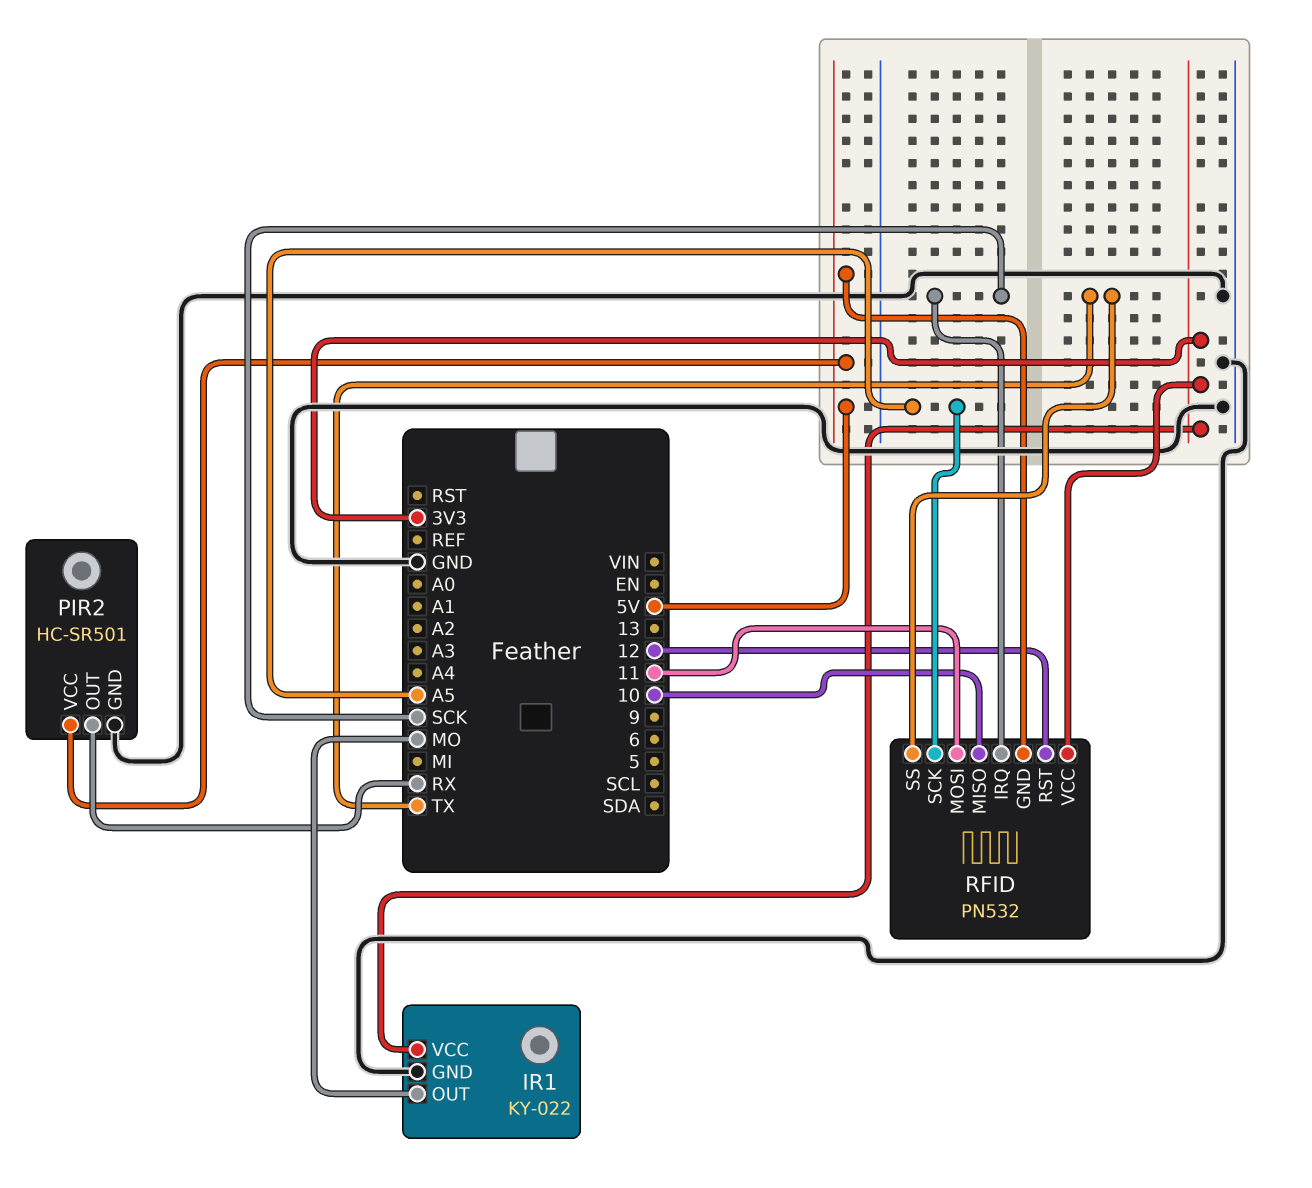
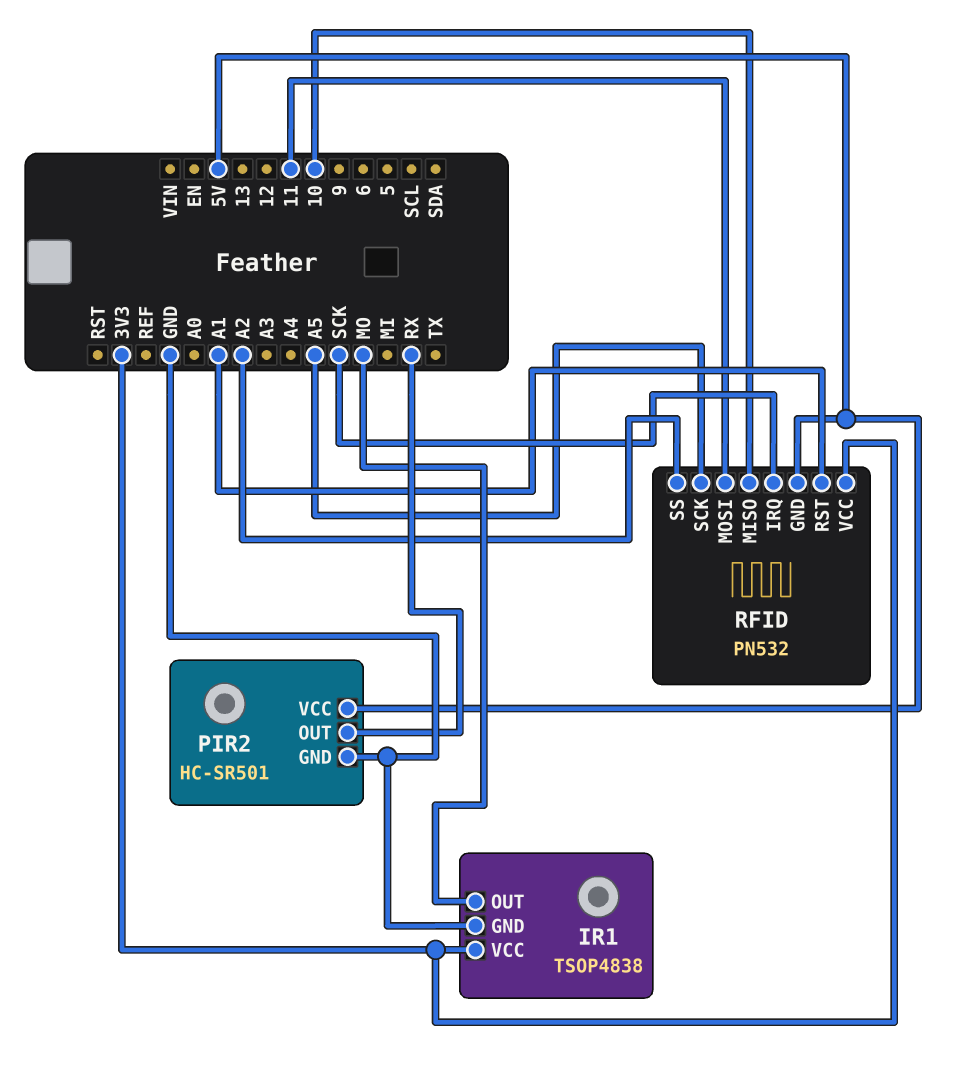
IR1: KY-022 -> TSOP4838
RFID pin RST: 12 -> A1
RFID pin SS: TX -> A2

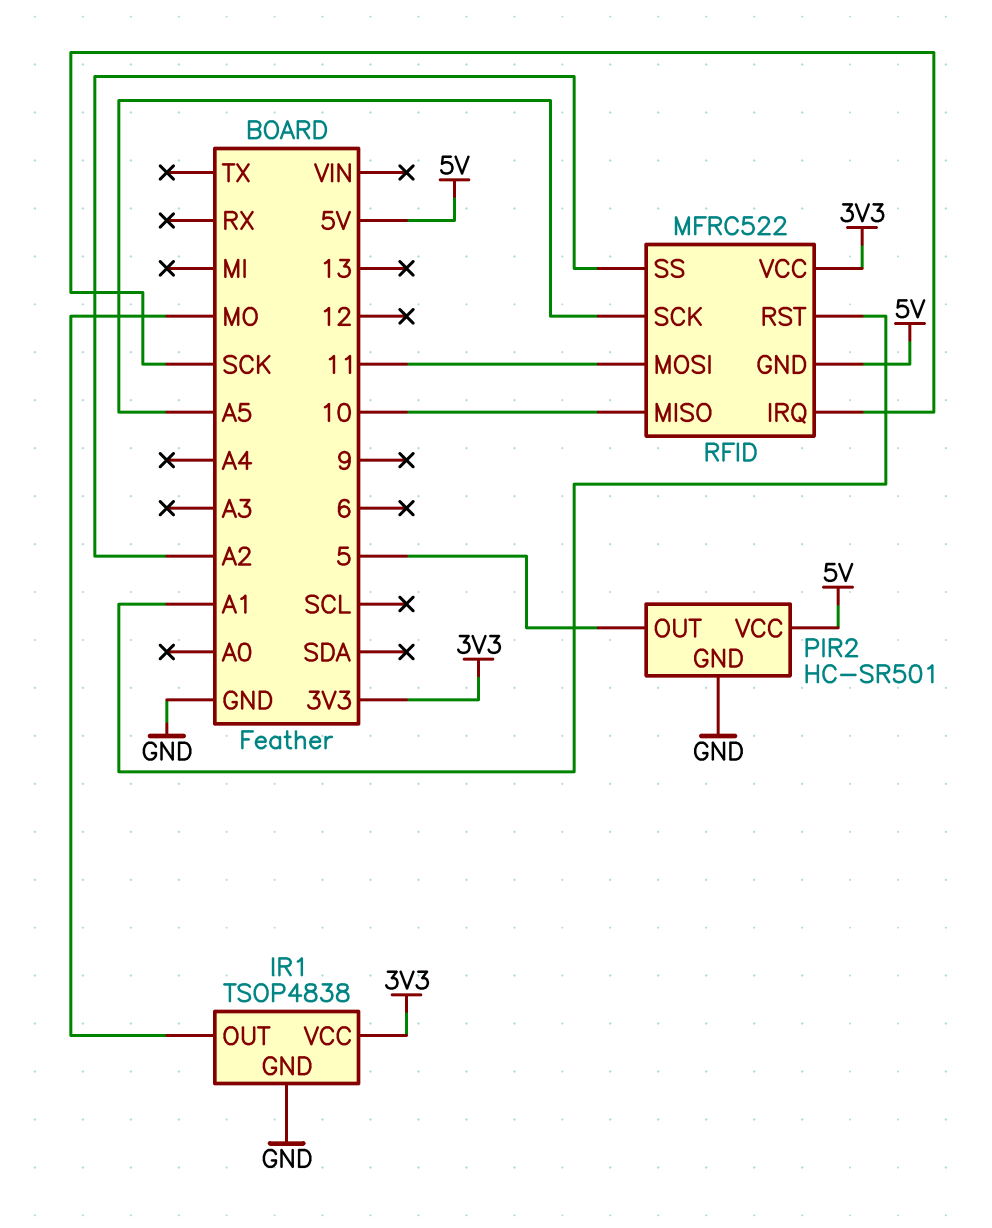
PIR2 pin OUT: RX -> 5
RFID: PN532 -> MFRC522

